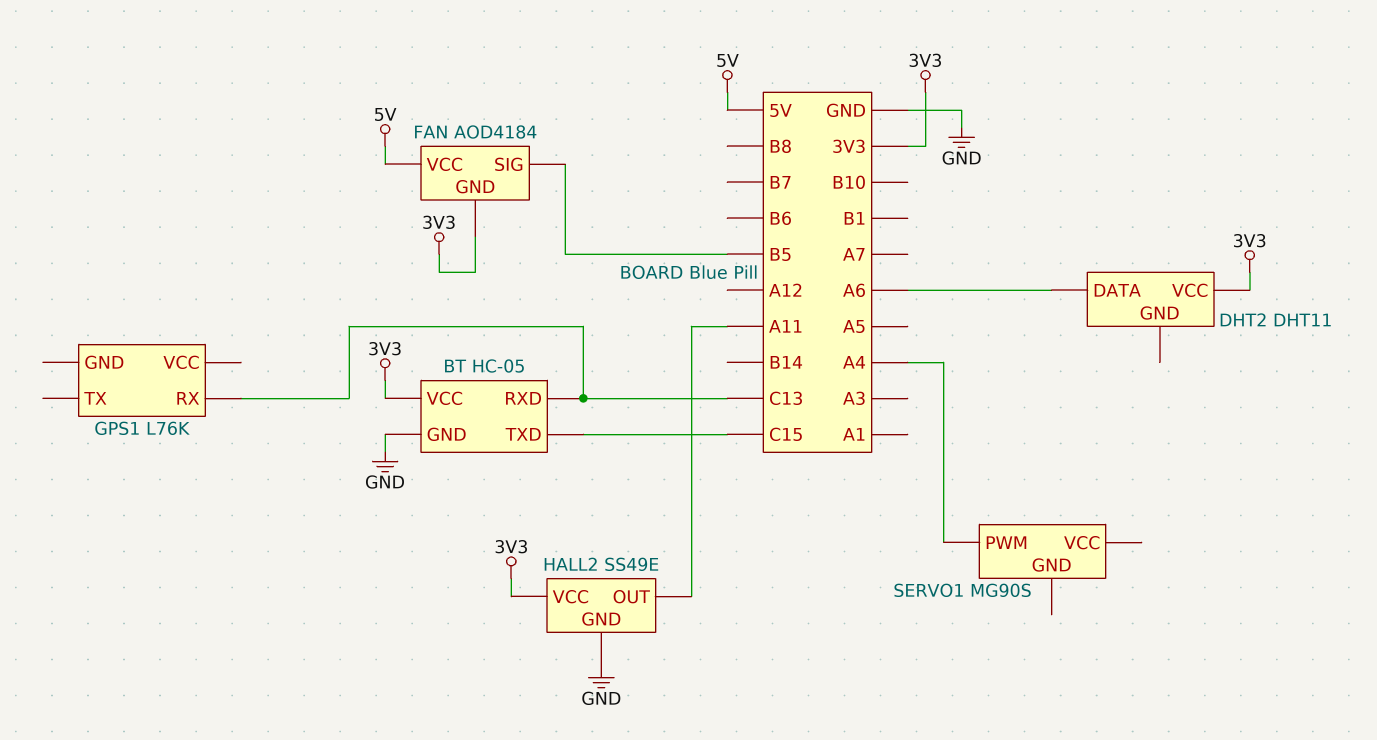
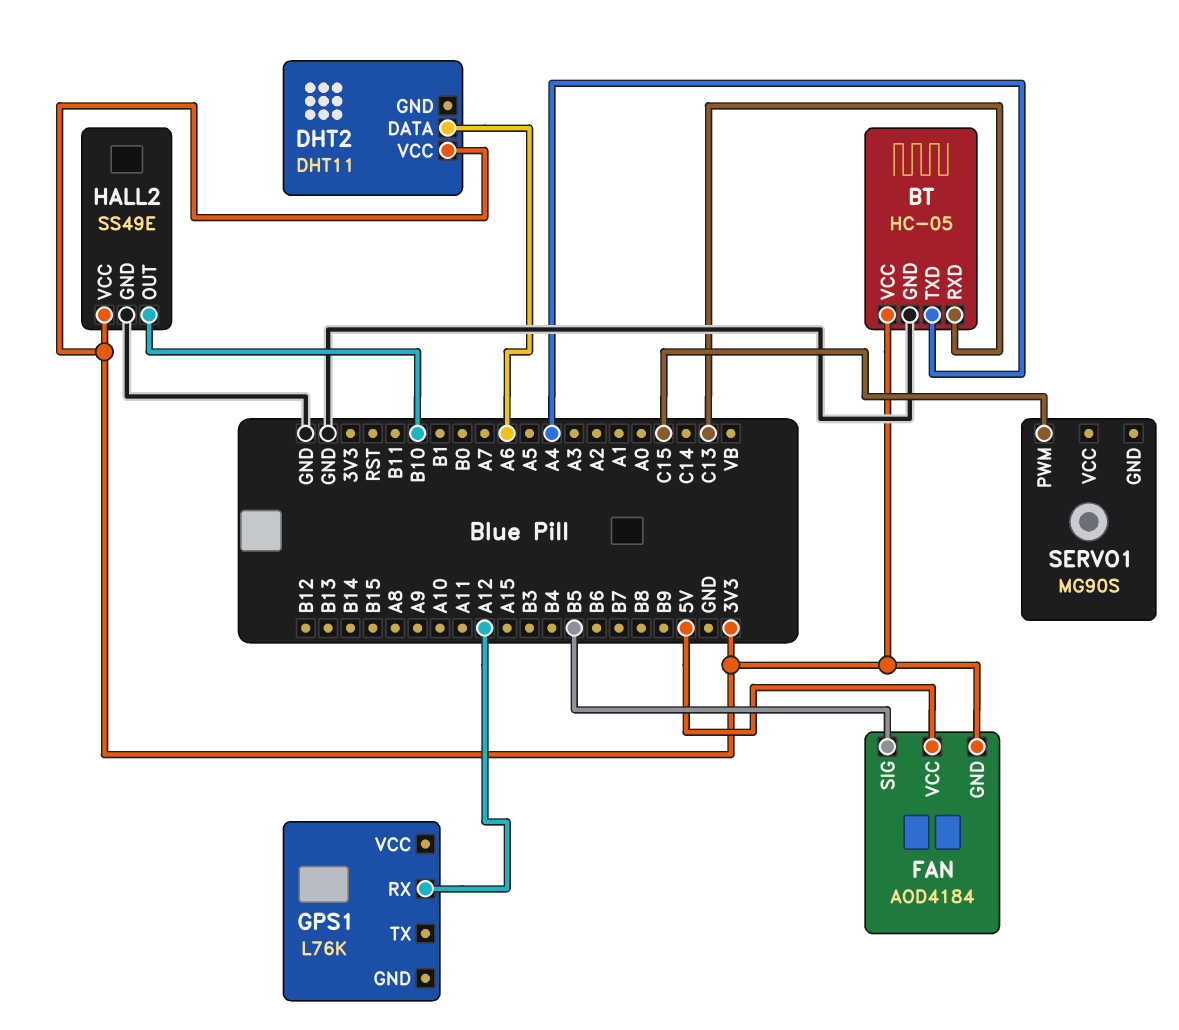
BT pin TXD: C15 -> A4
GPS1 pin RX: C13 -> A12
HALL2 pin OUT: A11 -> B10
SERVO1 pin PWM: A4 -> C15

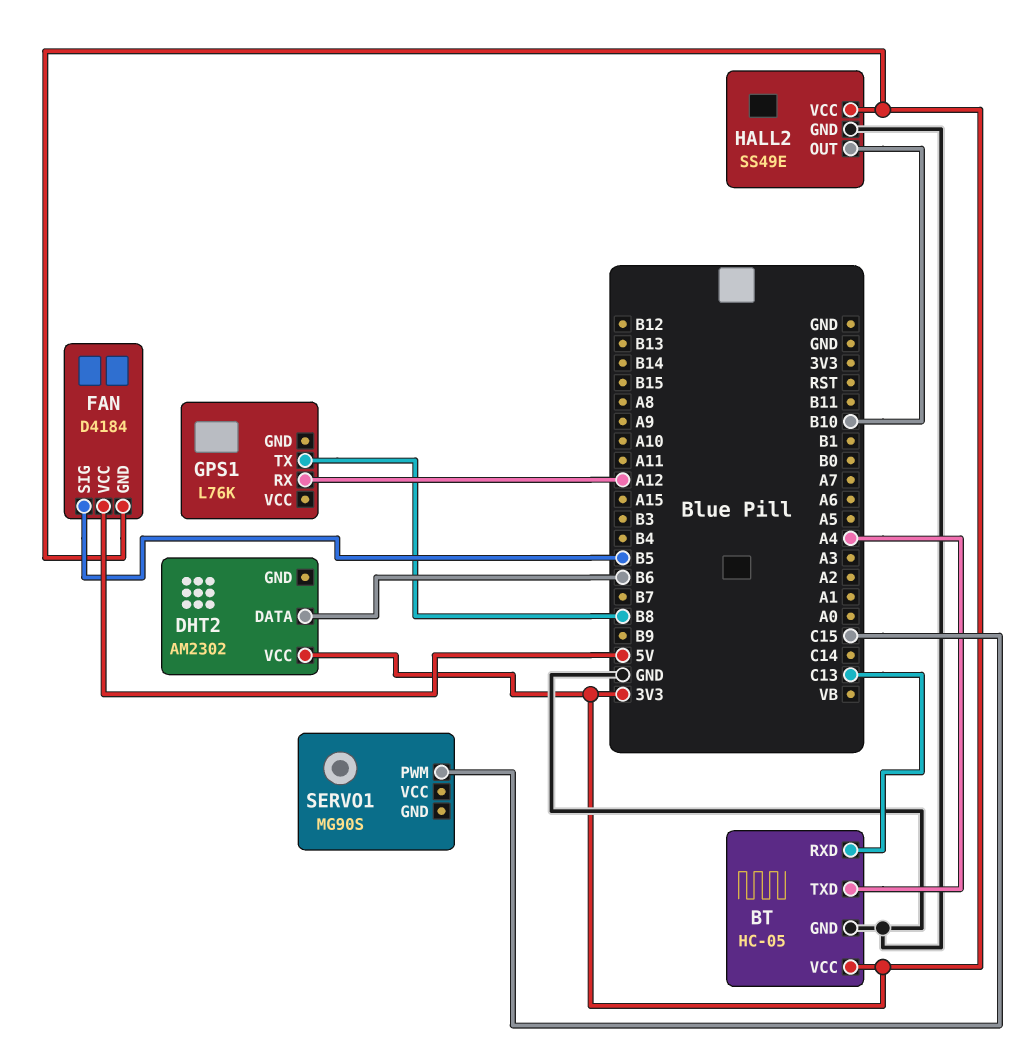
DHT2: DHT11 -> AM2302
DHT2 pin DATA: A6 -> B6
FAN: AOD4184 -> D4184
GPS1 pin TX: none -> B8

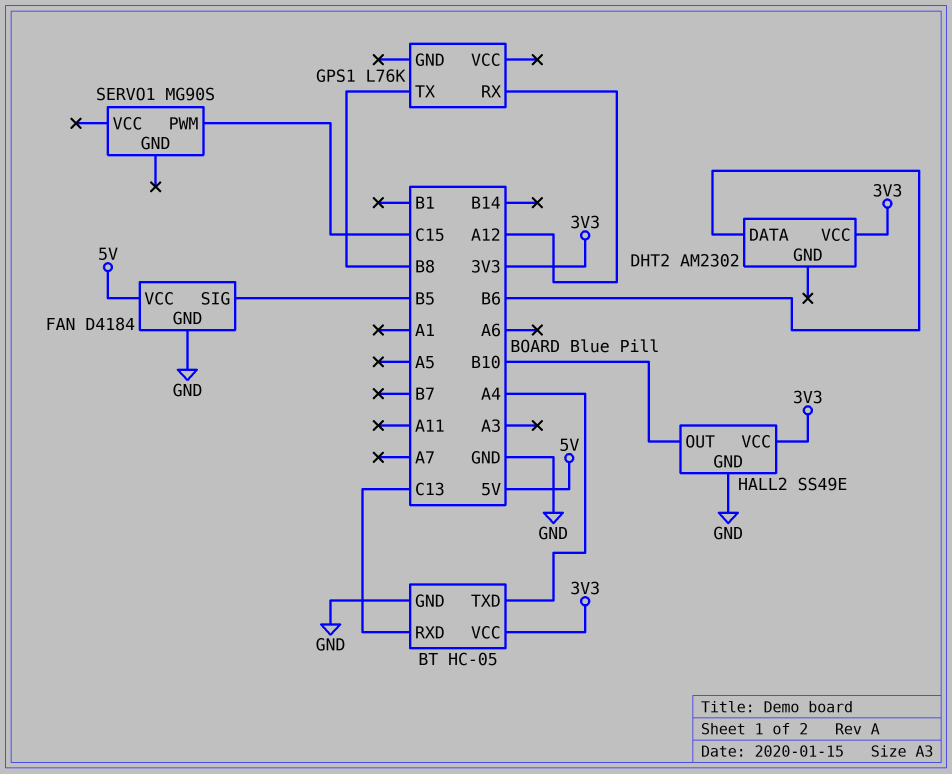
FAN pin GND: 3V3 -> GND

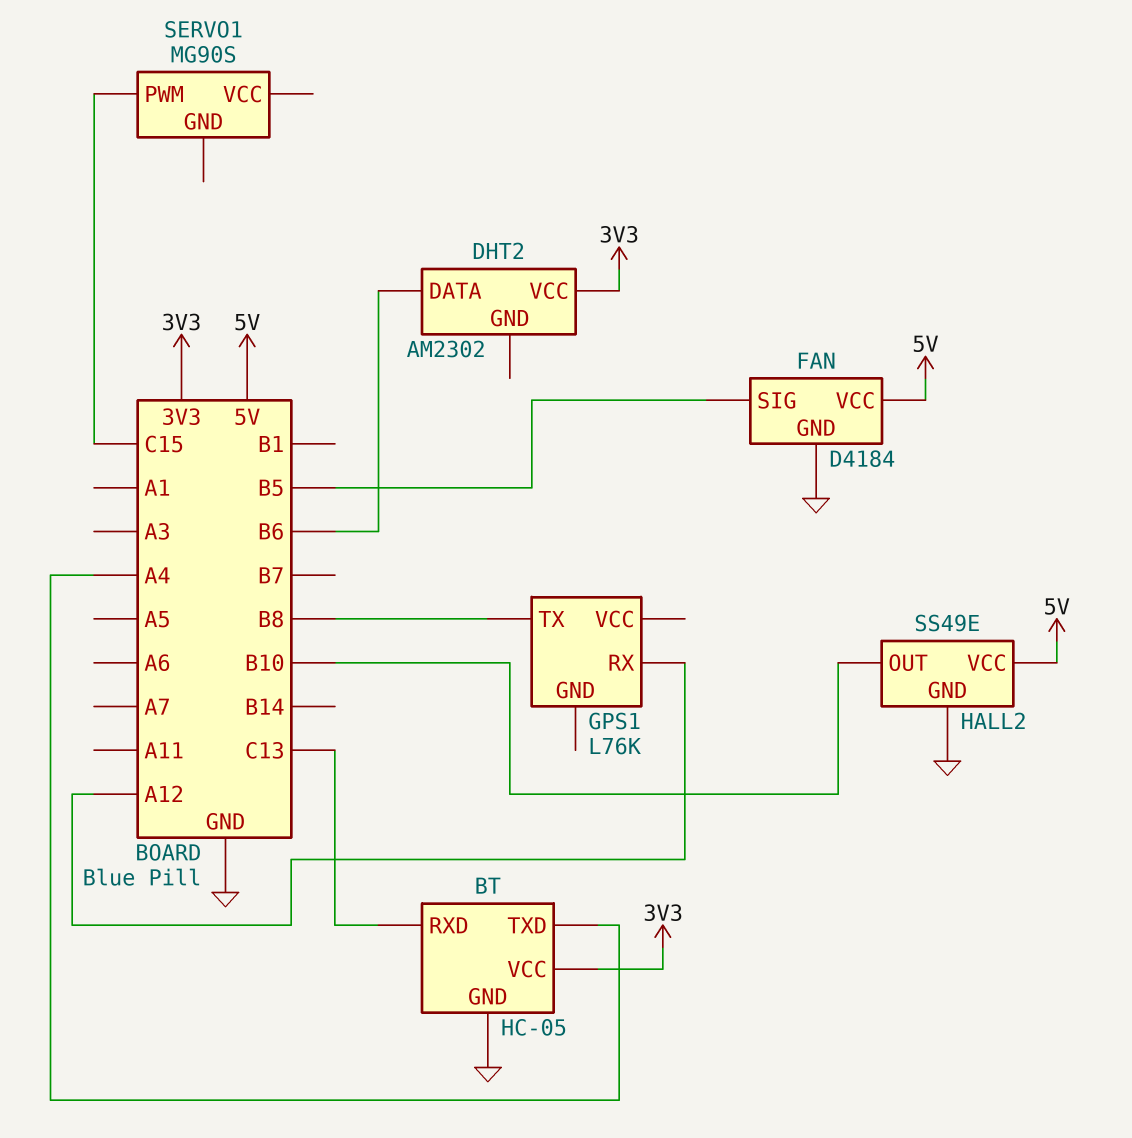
HALL2 pin VCC: 3V3 -> 5V

